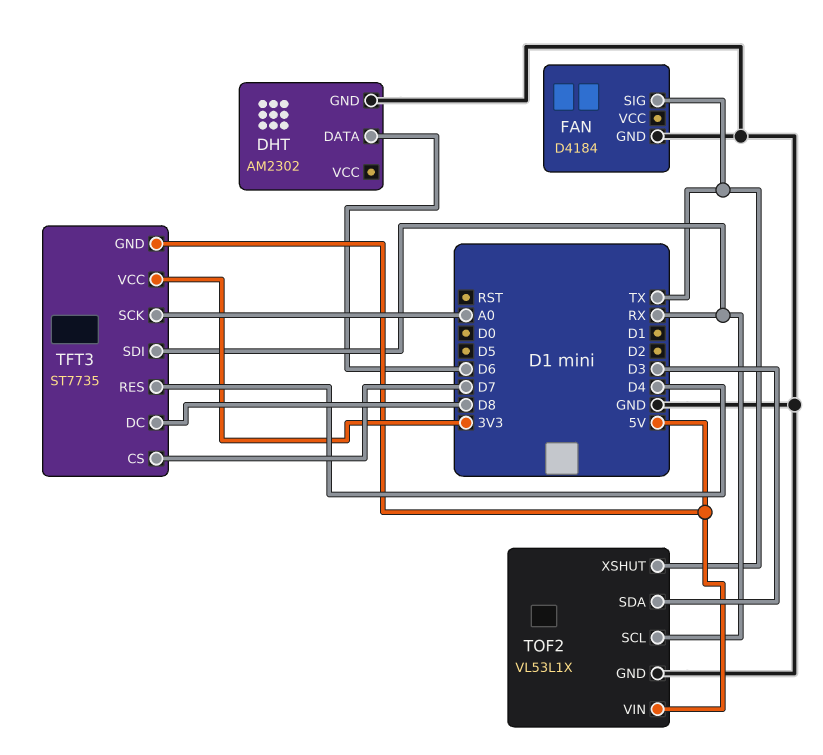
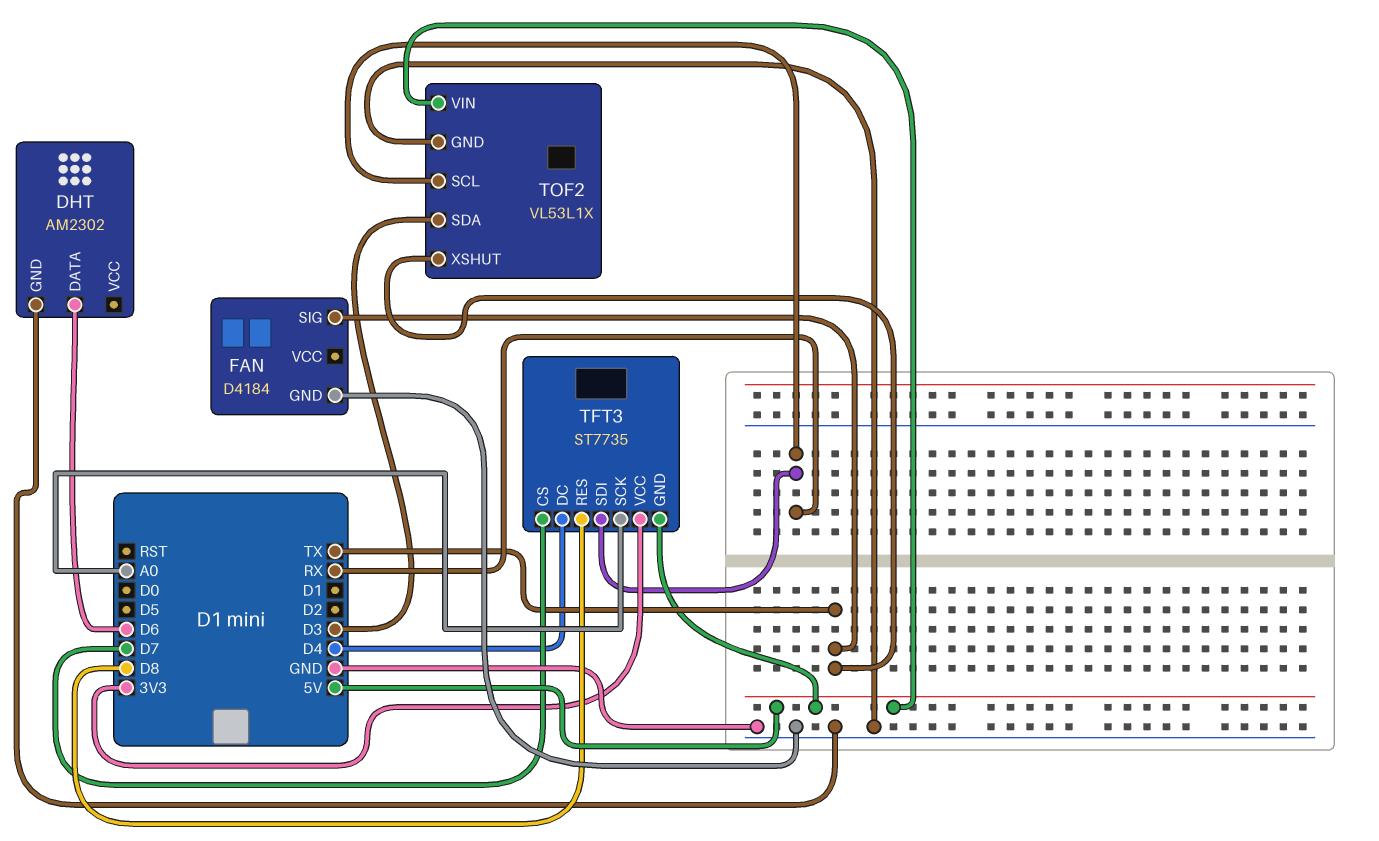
TFT3 pin DC: D8 -> D4
TFT3 pin RES: D4 -> D8

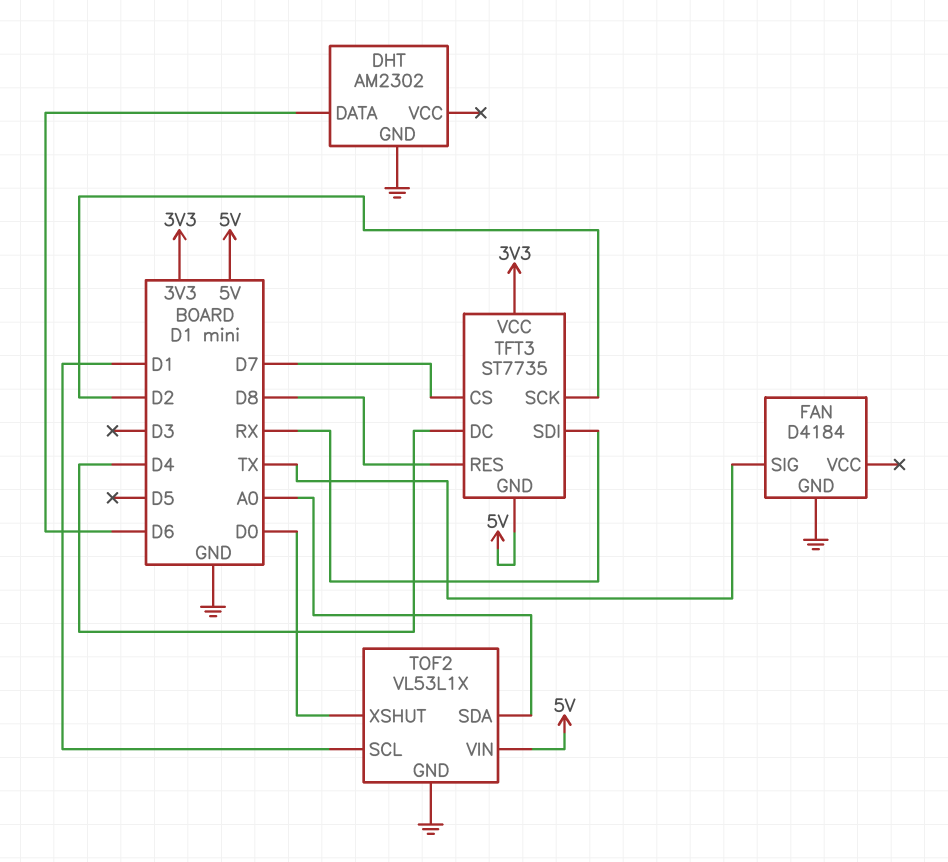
TFT3 pin SCK: A0 -> D2
TOF2 pin SCL: RX -> D1
TOF2 pin SDA: D3 -> A0
TOF2 pin XSHUT: TX -> D0

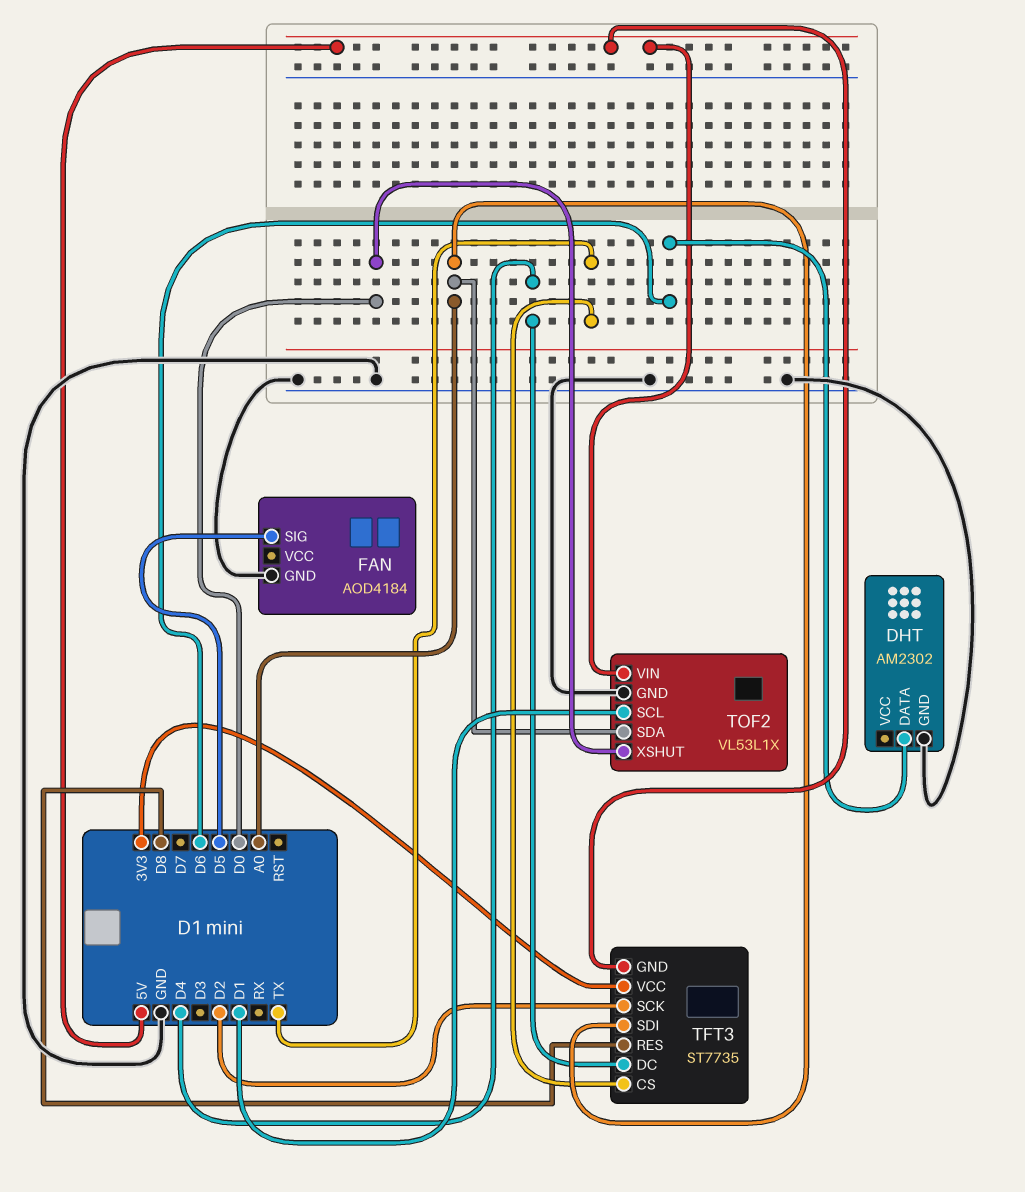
FAN: D4184 -> AOD4184
FAN pin SIG: TX -> D5
TFT3 pin CS: D7 -> TX
TFT3 pin SDI: RX -> A0

